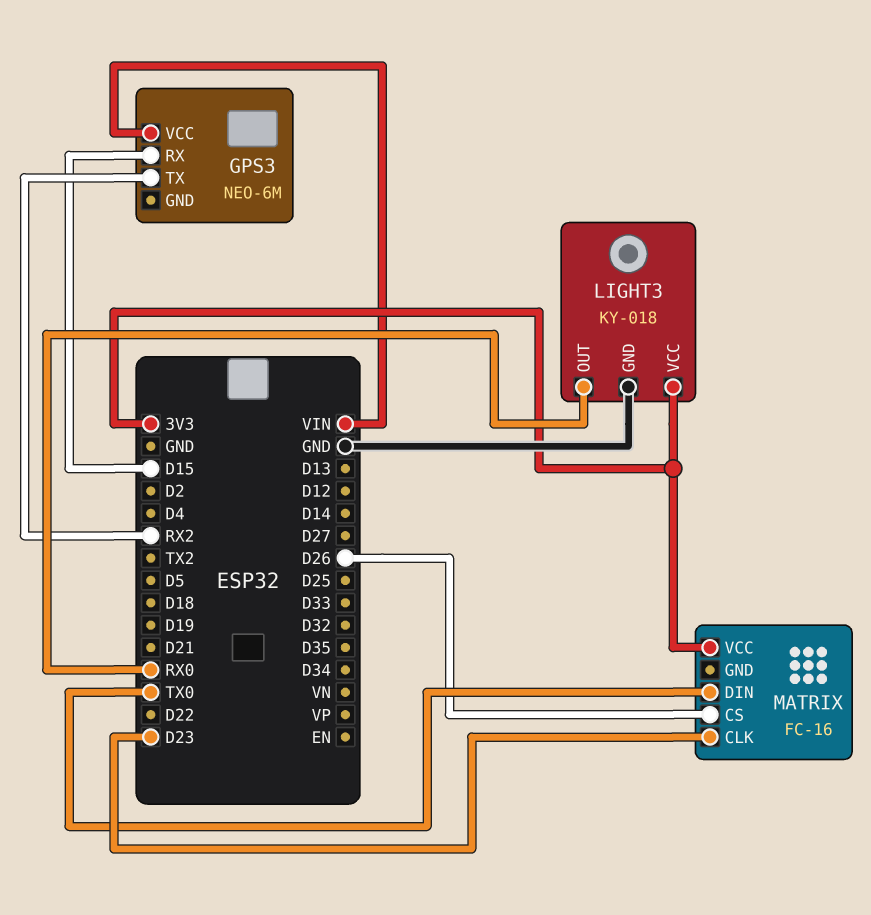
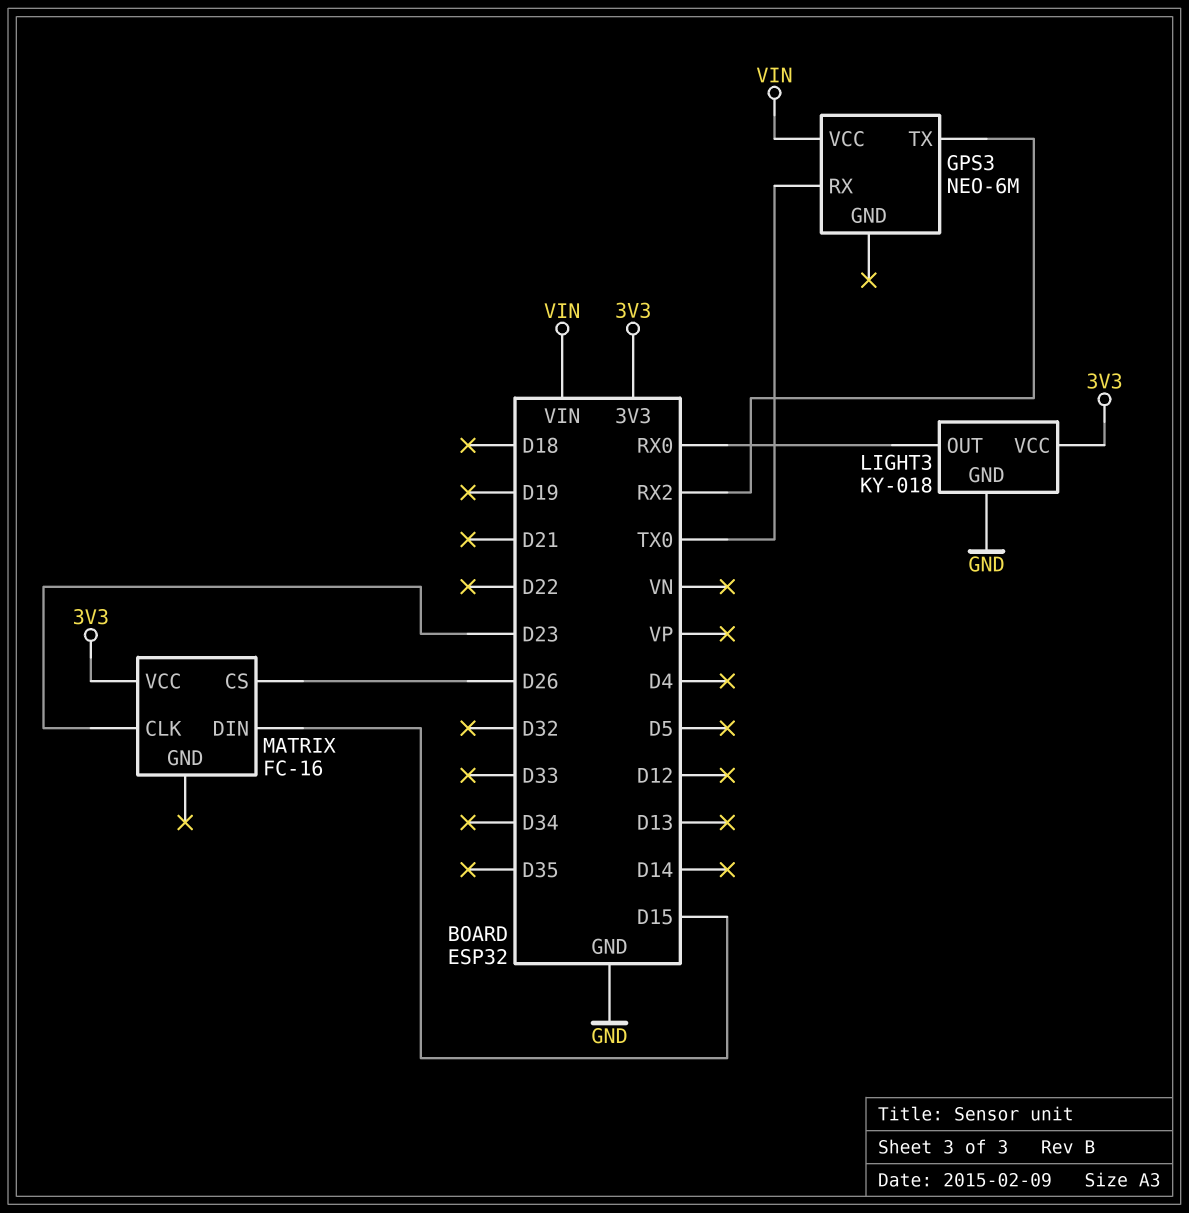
GPS3 pin RX: D15 -> TX0
MATRIX pin DIN: TX0 -> D15

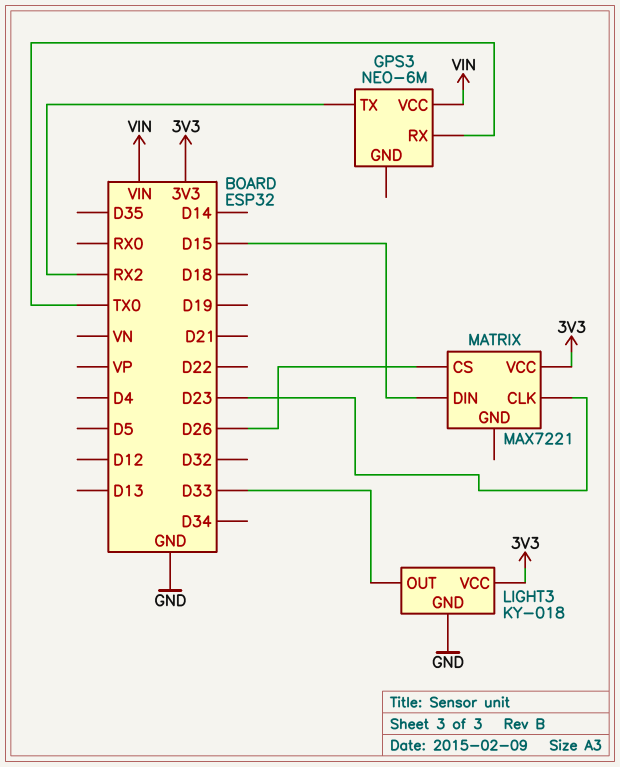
LIGHT3 pin OUT: RX0 -> D33
MATRIX: FC-16 -> MAX7221

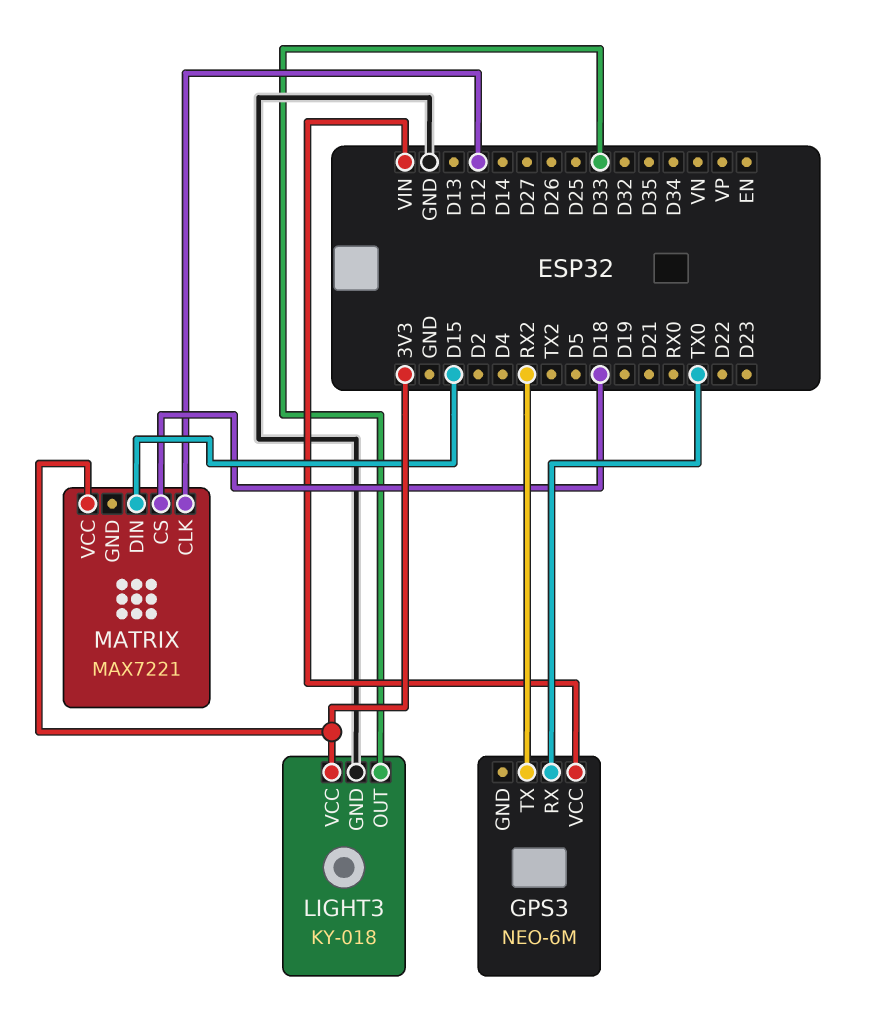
MATRIX pin CLK: D23 -> D12
MATRIX pin CS: D26 -> D18

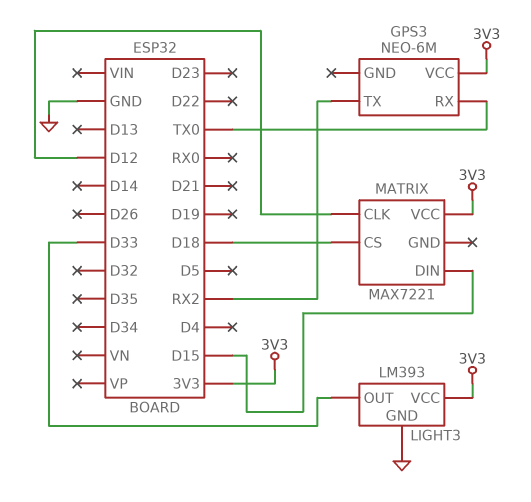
GPS3 pin VCC: VIN -> 3V3
LIGHT3: KY-018 -> LM393

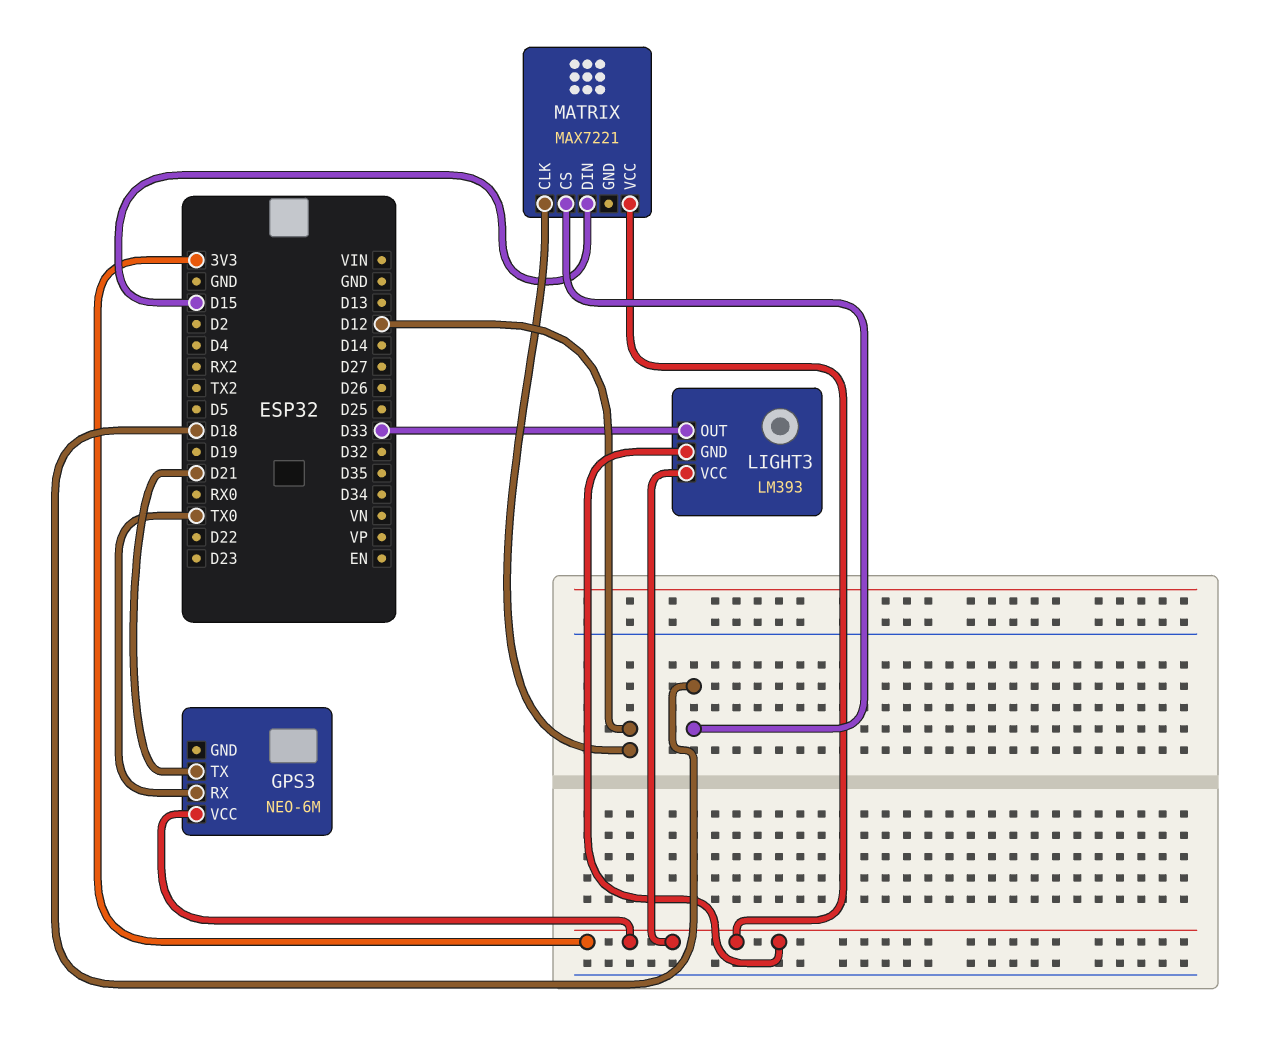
GPS3 pin TX: RX2 -> D21
LIGHT3 pin GND: GND -> 3V3

